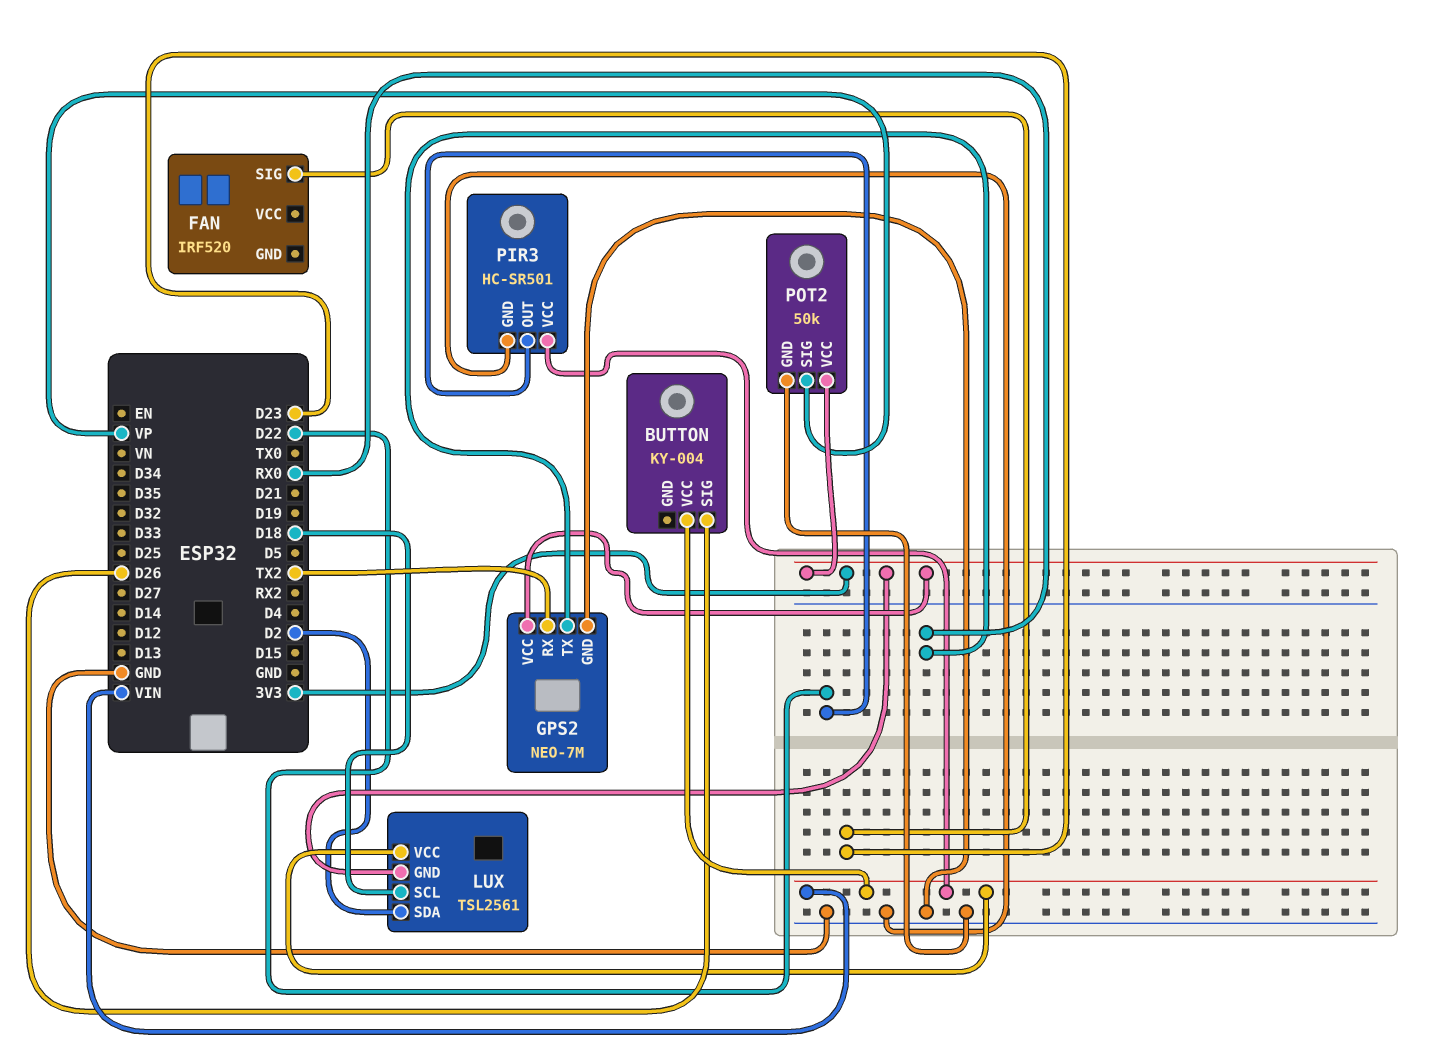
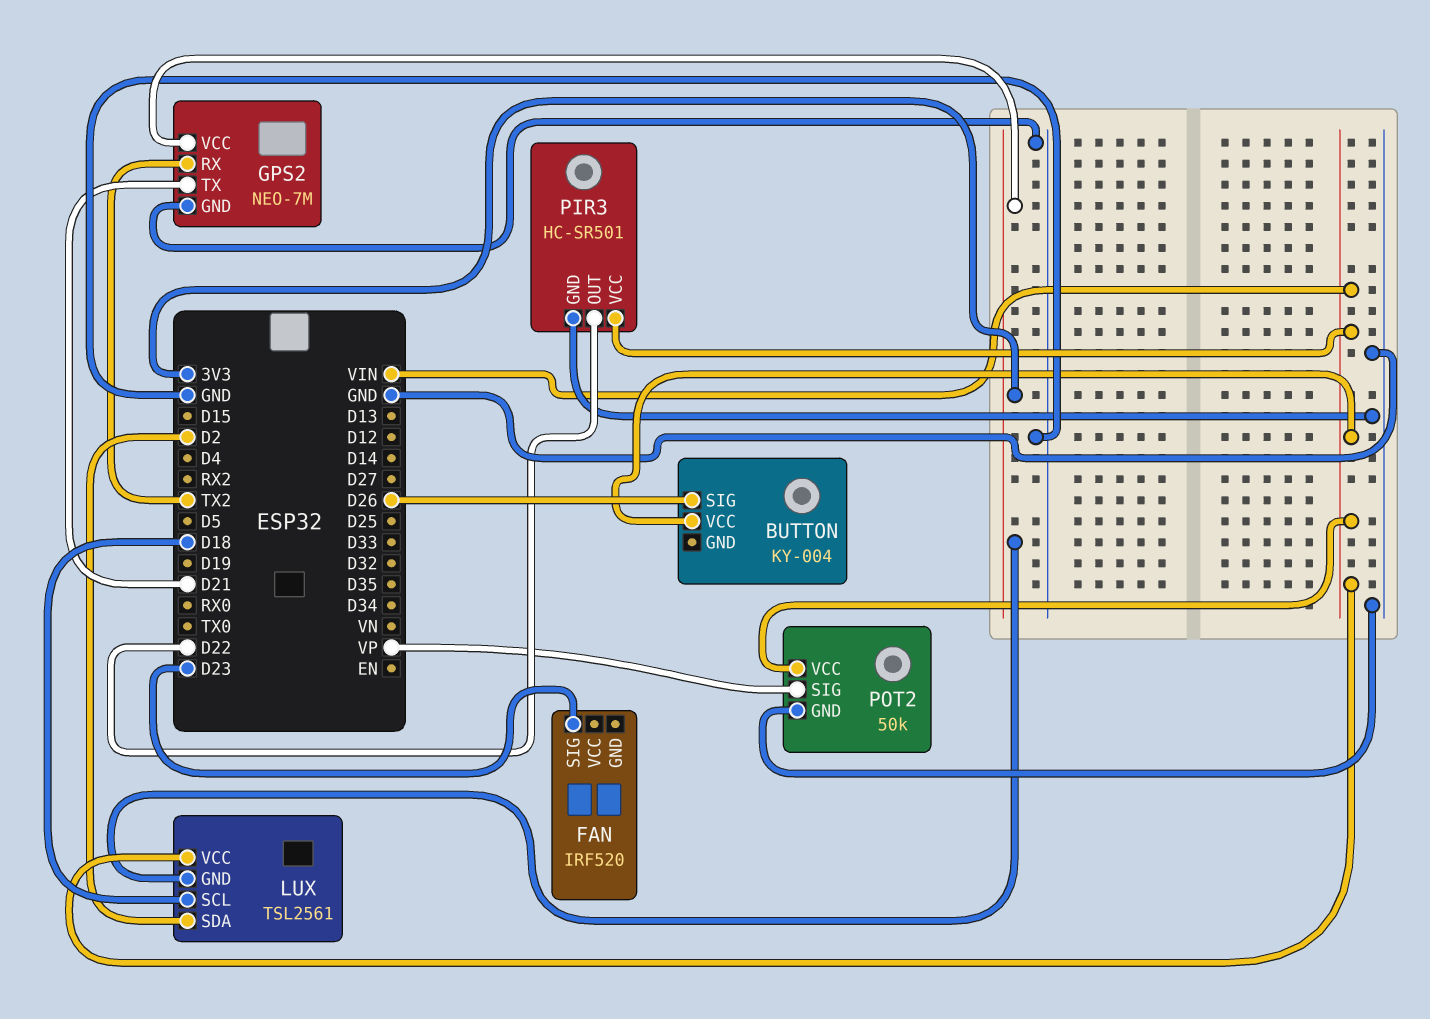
GPS2 pin TX: RX0 -> D21
POT2 pin VCC: 3V3 -> VIN

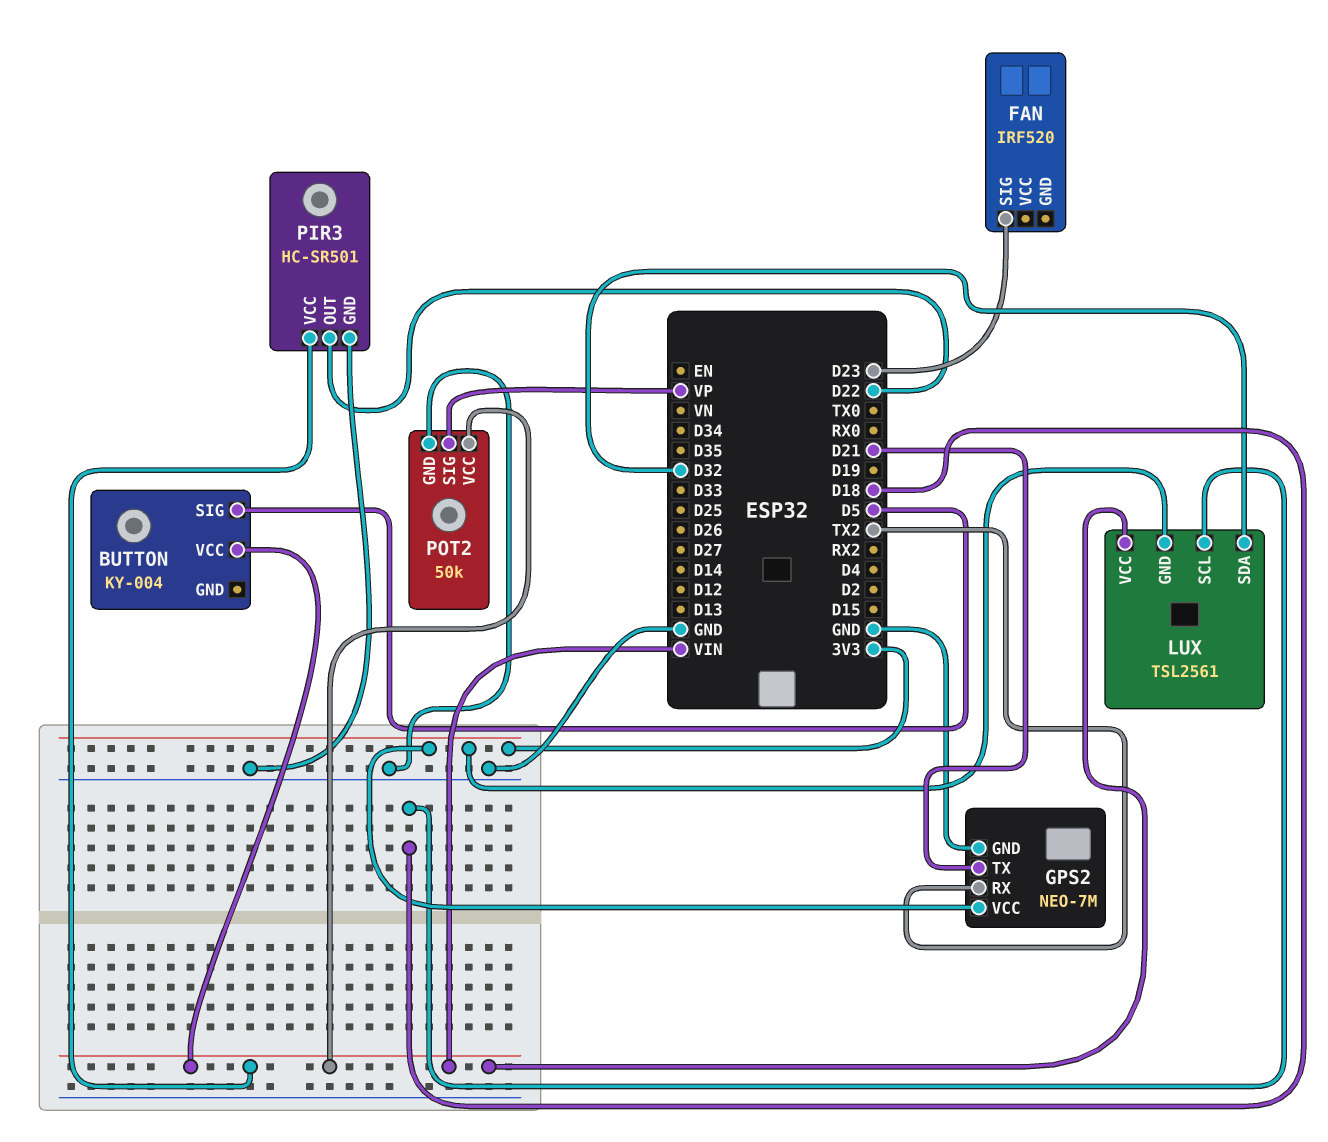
BUTTON pin SIG: D26 -> D5
LUX pin SDA: D2 -> D32

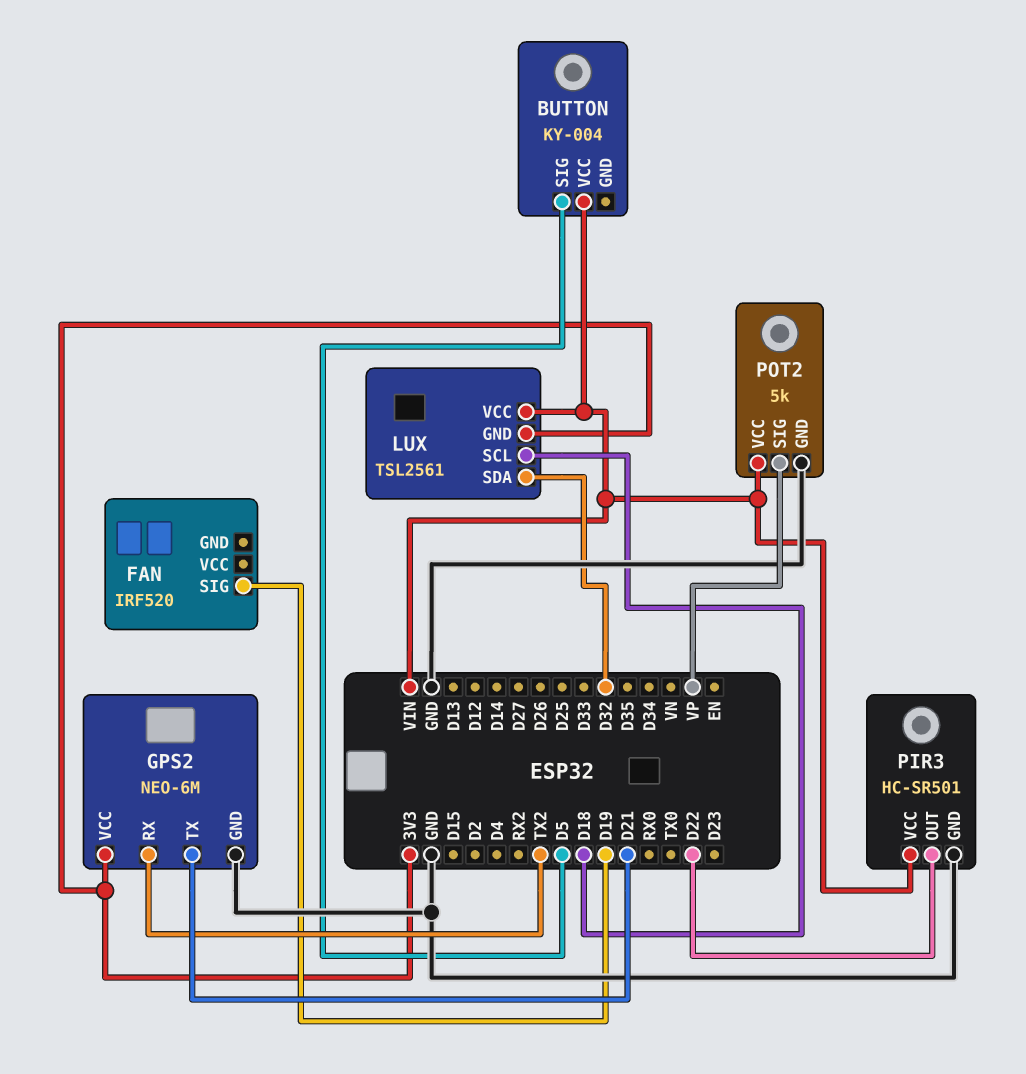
FAN pin SIG: D23 -> D19
GPS2: NEO-7M -> NEO-6M
POT2: 50k -> 5k

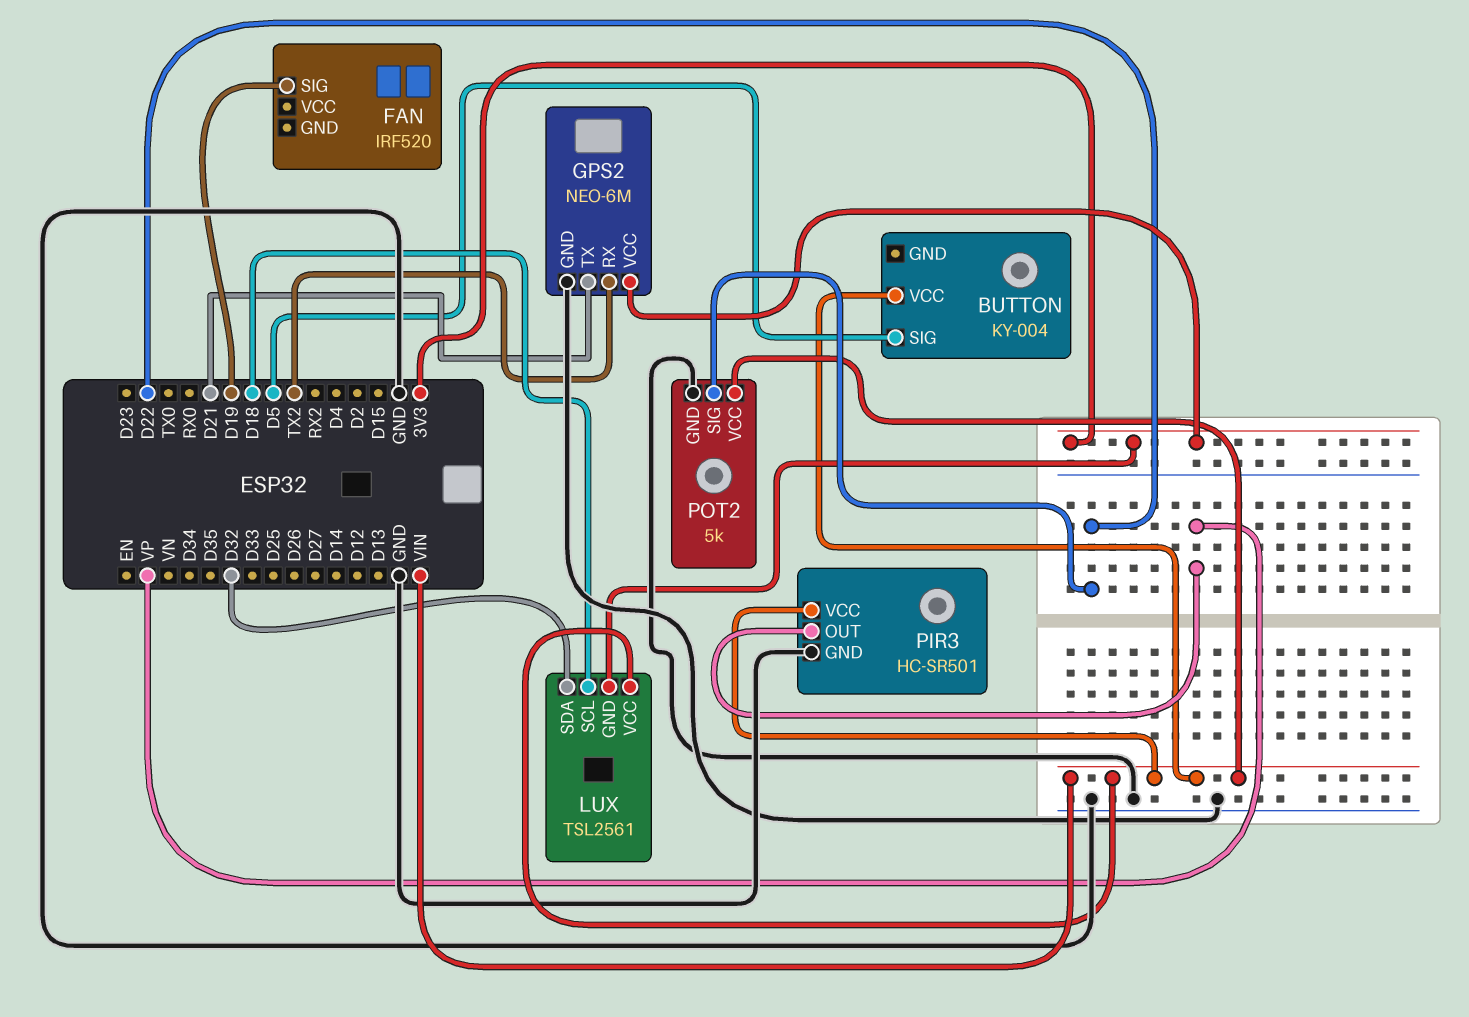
PIR3 pin OUT: D22 -> VP
POT2 pin SIG: VP -> D22

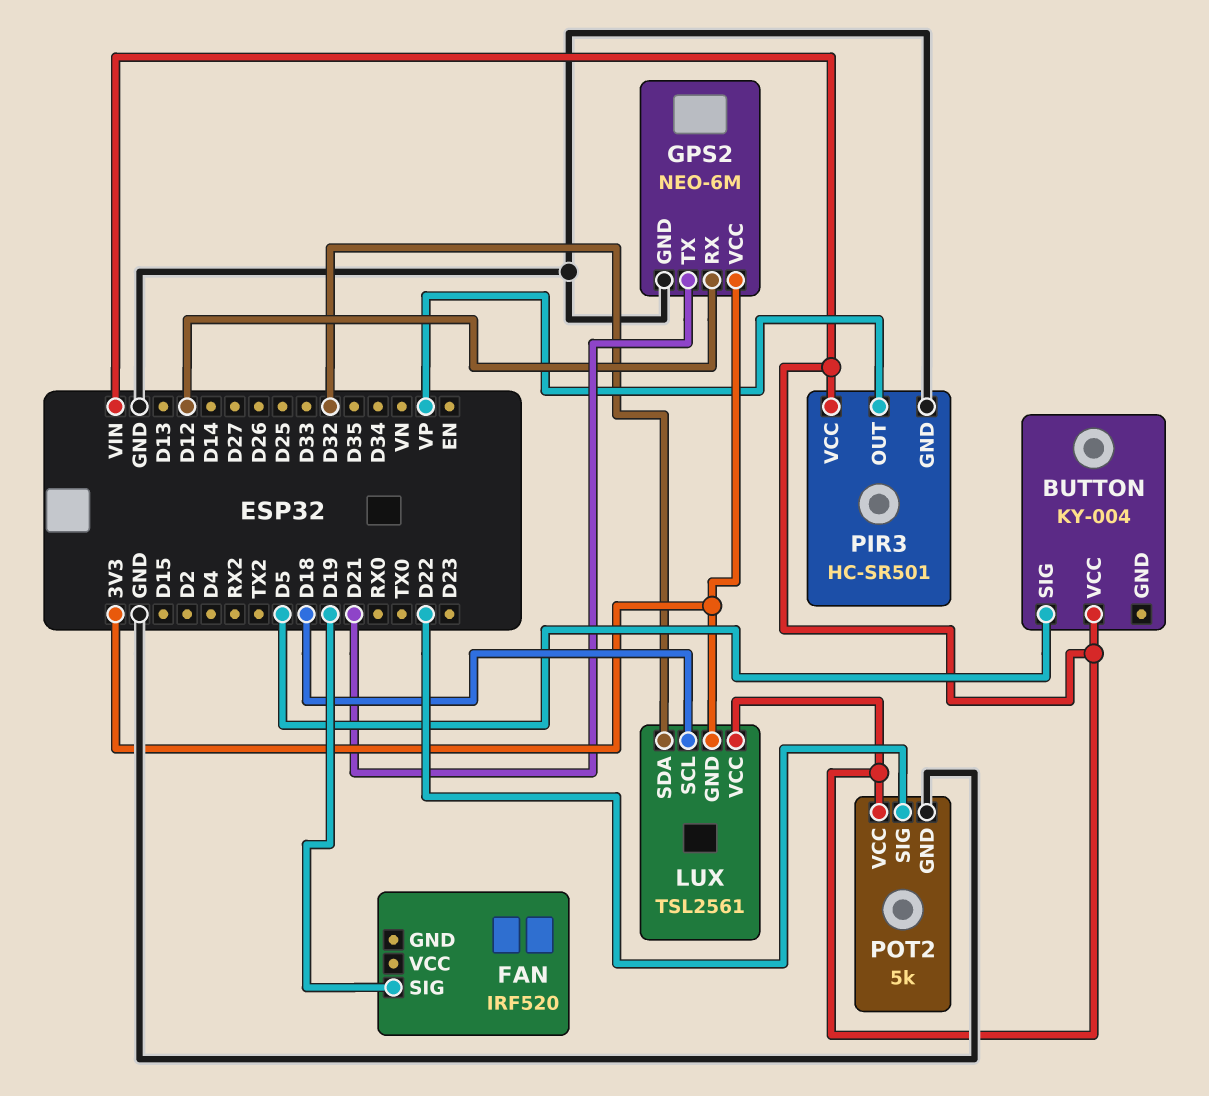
GPS2 pin RX: TX2 -> D12

